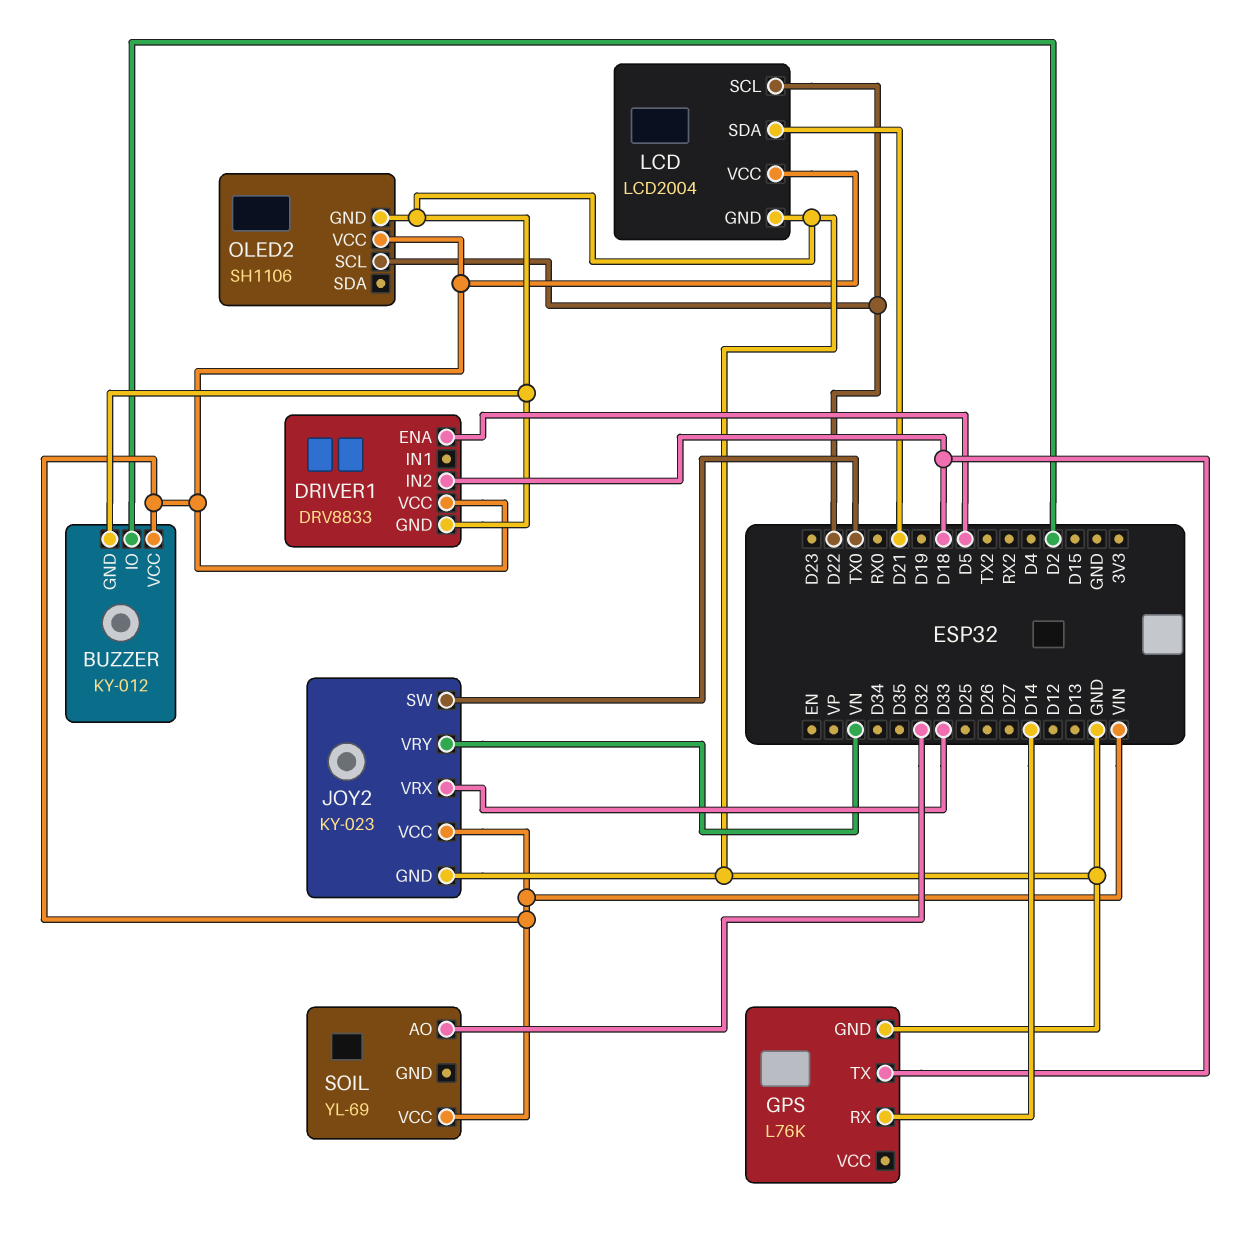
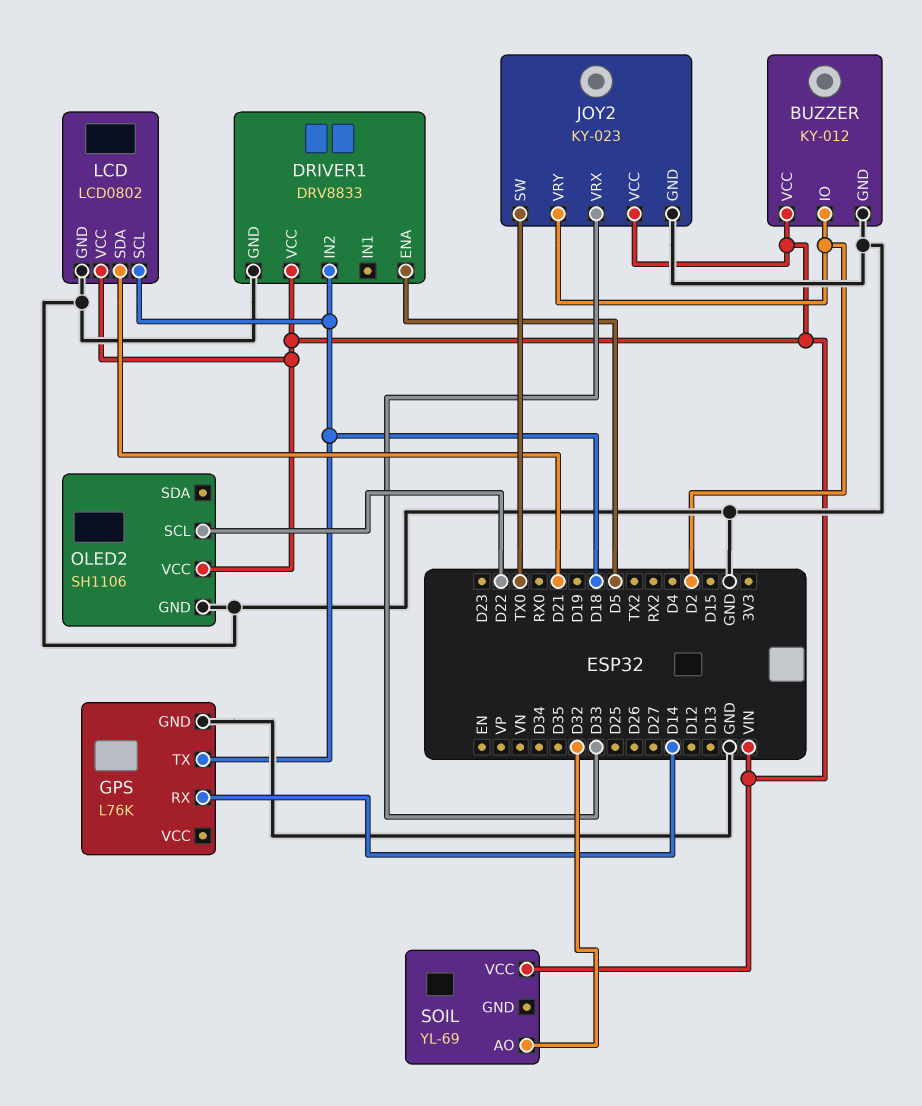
JOY2 pin VRY: VN -> D2
LCD: LCD2004 -> LCD0802
LCD pin SCL: D22 -> D18

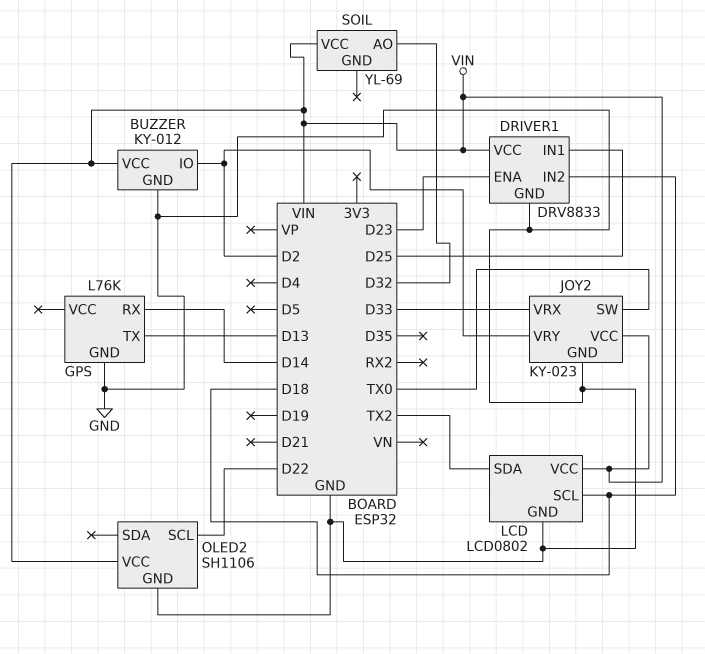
DRIVER1 pin ENA: D5 -> D23
DRIVER1 pin IN1: none -> D25
GPS pin TX: D18 -> D13
LCD pin SDA: D21 -> TX2

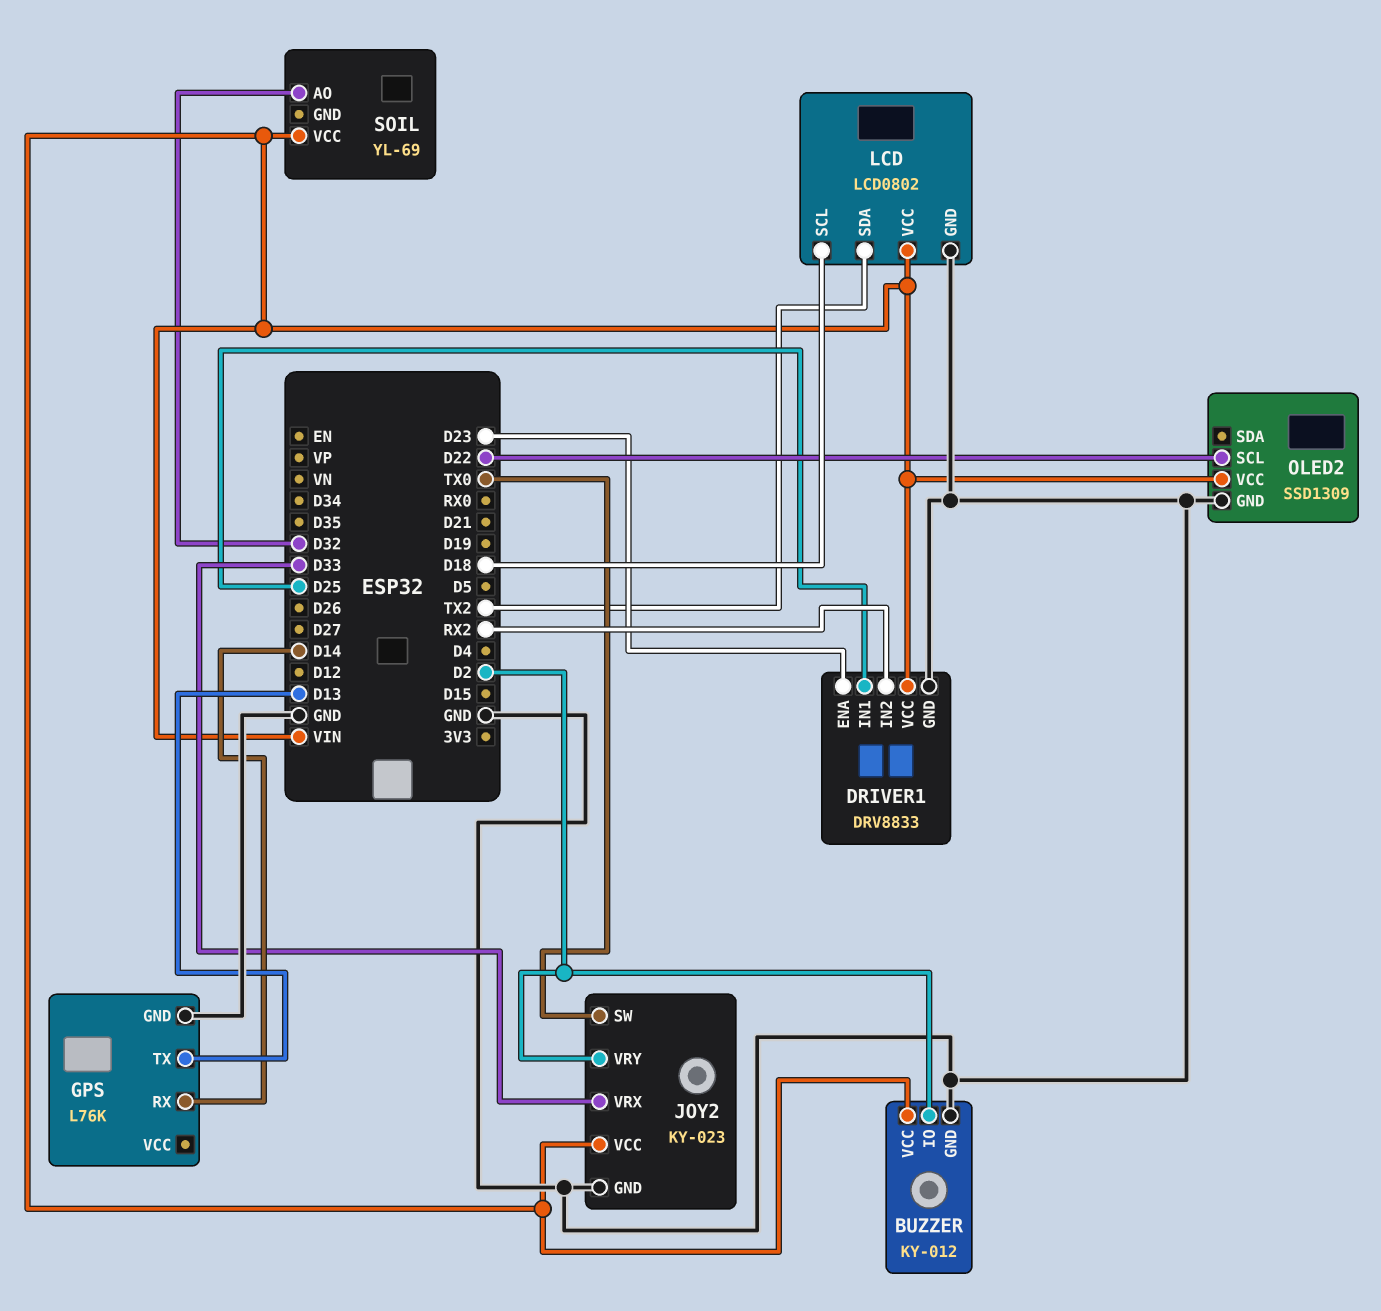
DRIVER1 pin IN2: D18 -> RX2
OLED2: SH1106 -> SSD1309

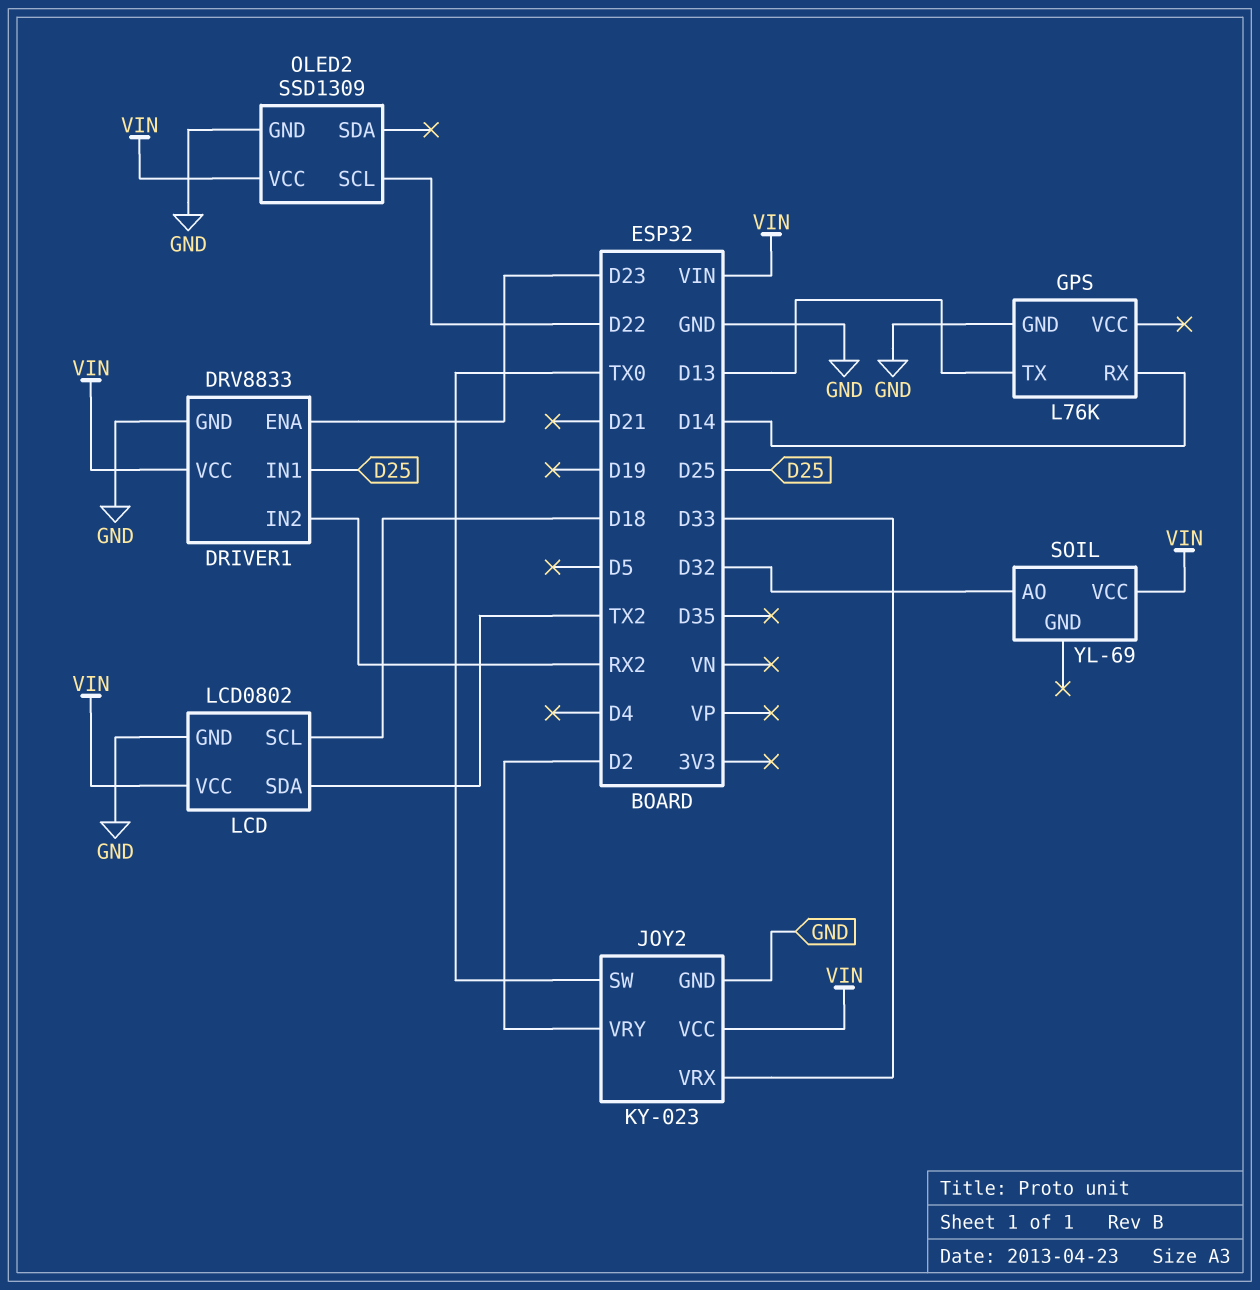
BUZZER: KY-012 -> none
BUZZER pin GND: GND -> none
BUZZER pin IO: D2 -> none
BUZZER pin VCC: VIN -> none

